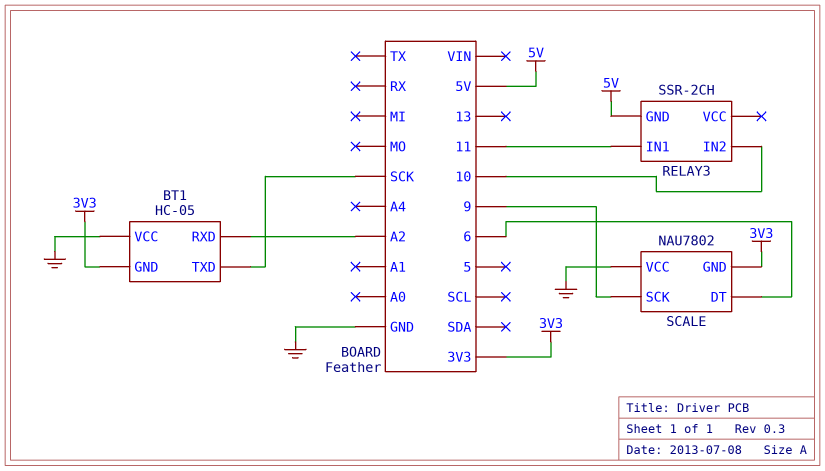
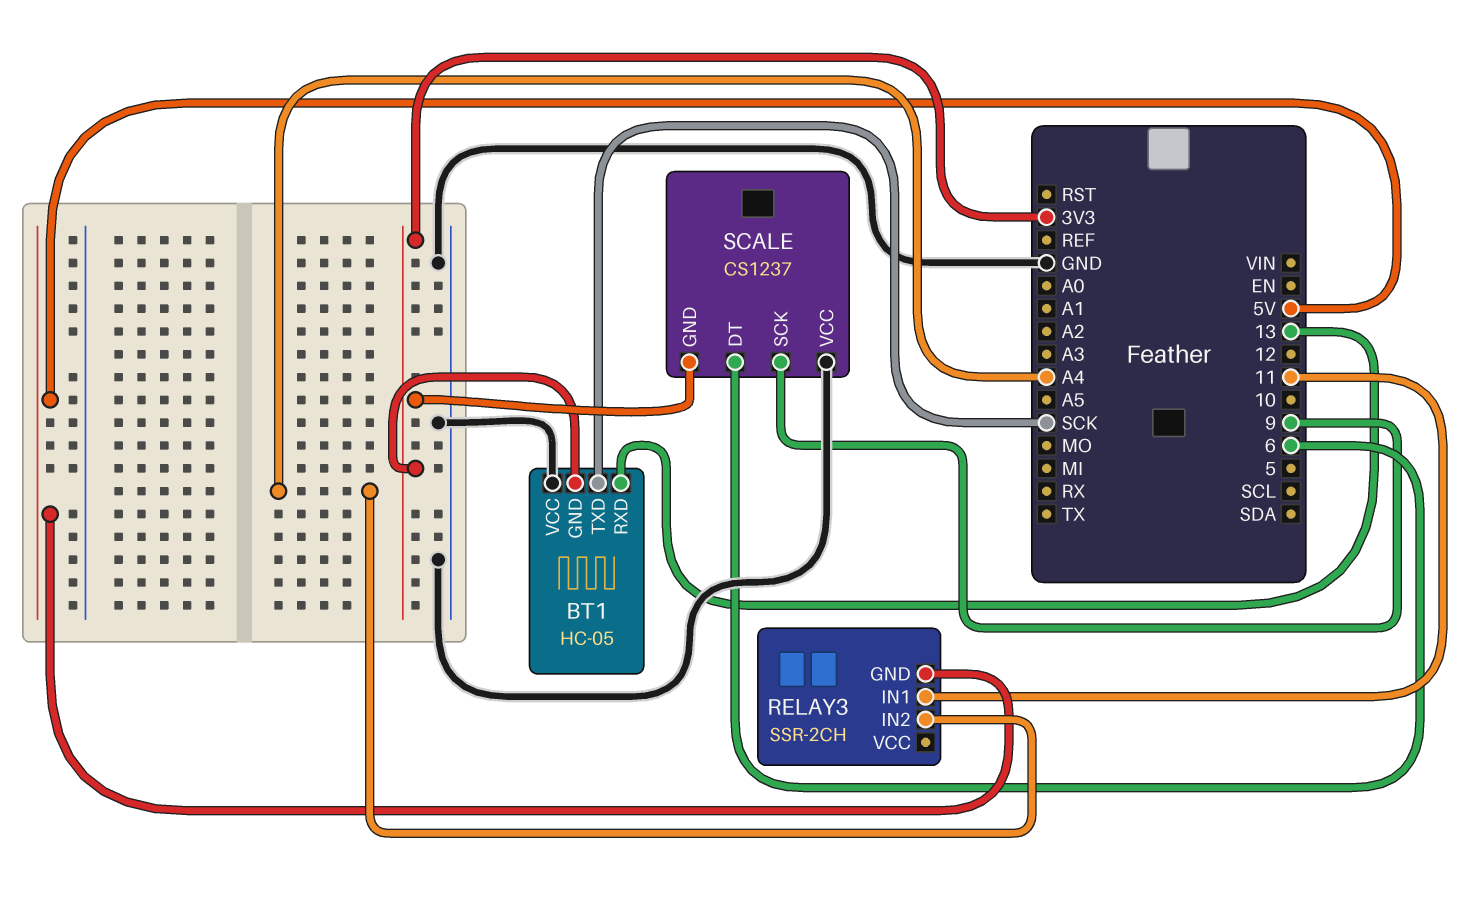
BT1 pin RXD: A2 -> 13
RELAY3 pin IN2: 10 -> A4
SCALE: NAU7802 -> CS1237

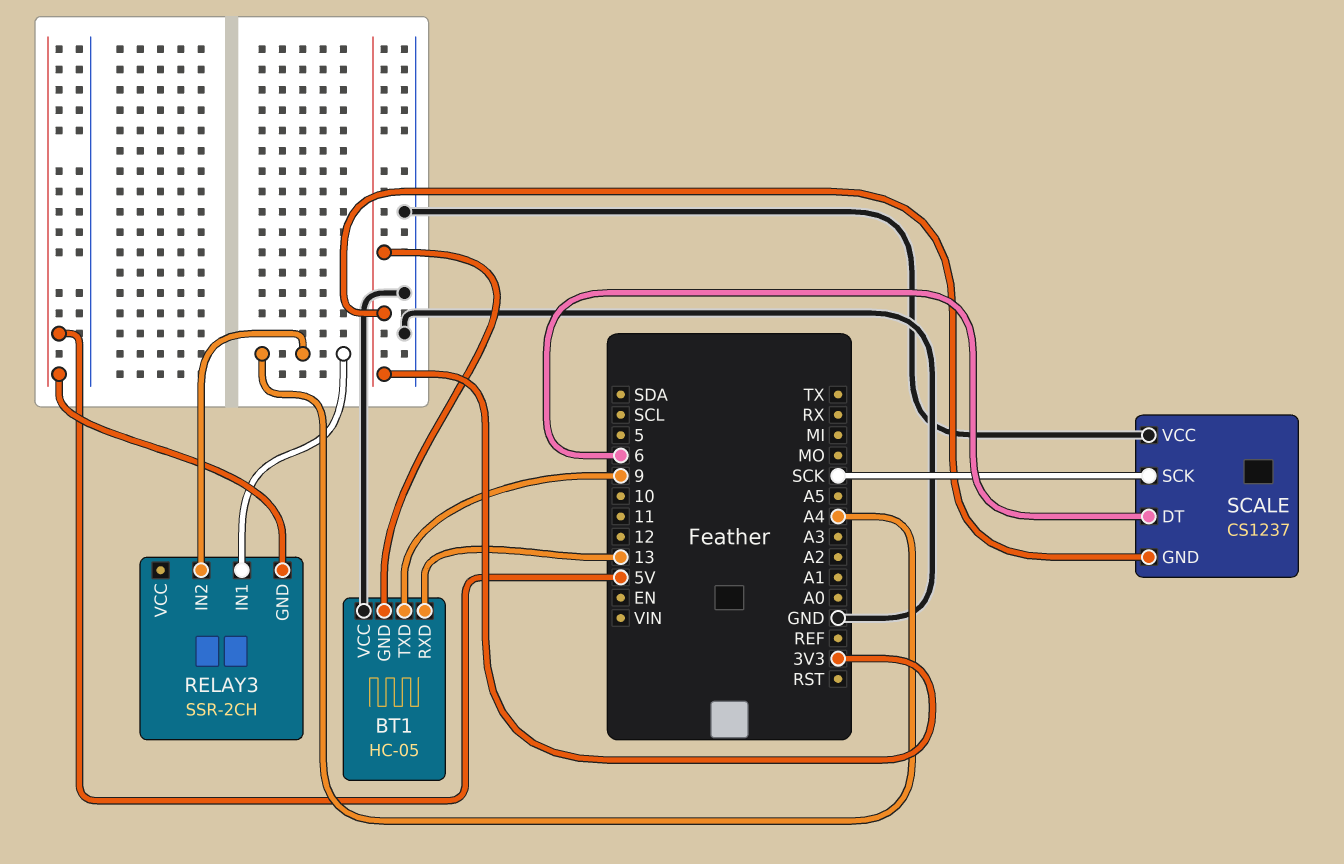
BT1 pin TXD: SCK -> 9
RELAY3 pin IN1: 11 -> A4
SCALE pin SCK: 9 -> SCK

